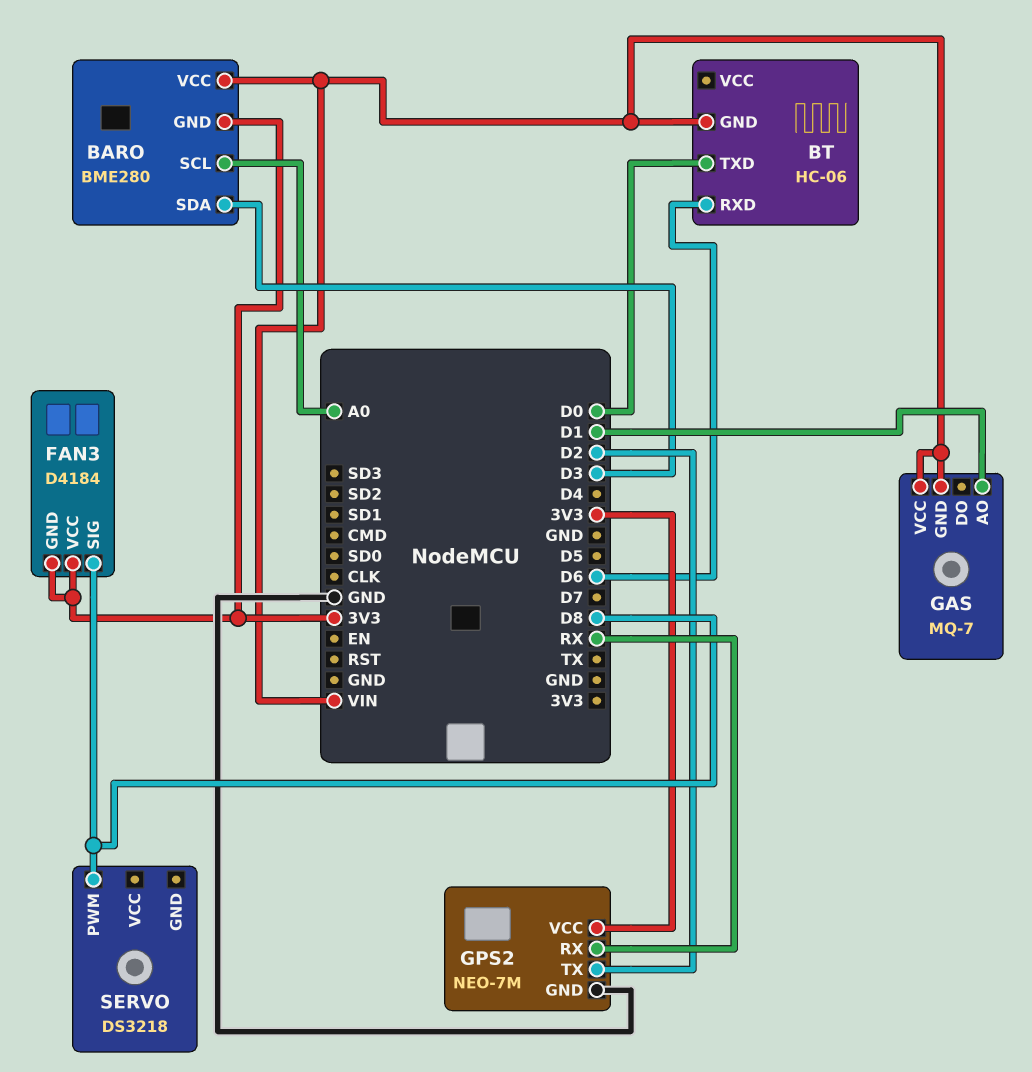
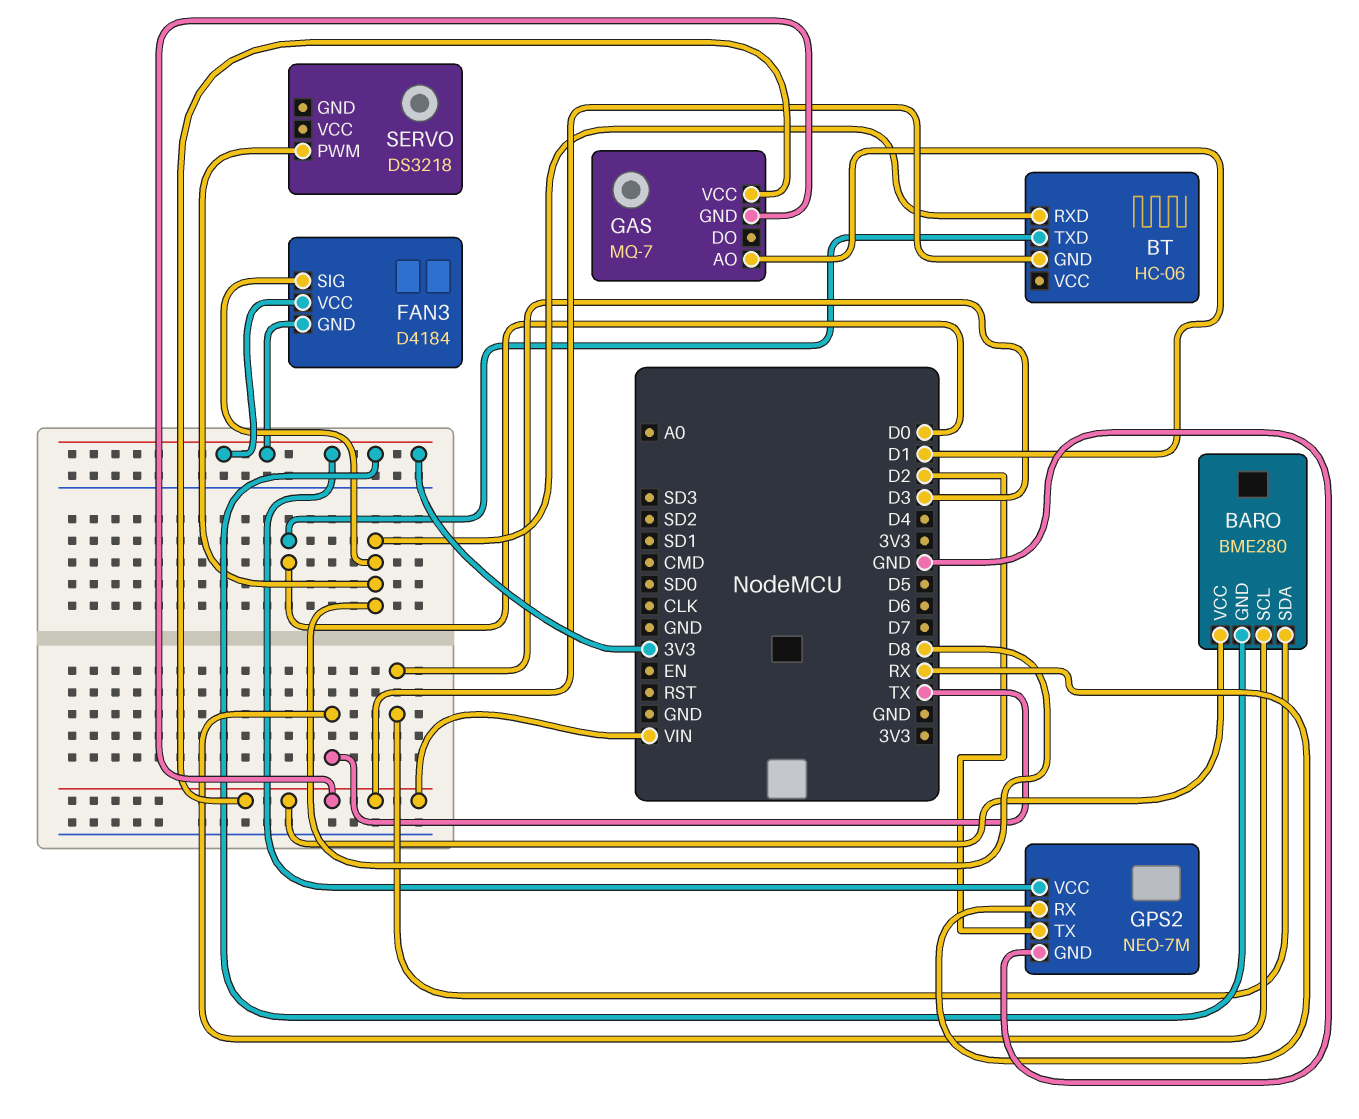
BARO pin SCL: A0 -> TX
BT pin RXD: D6 -> D8

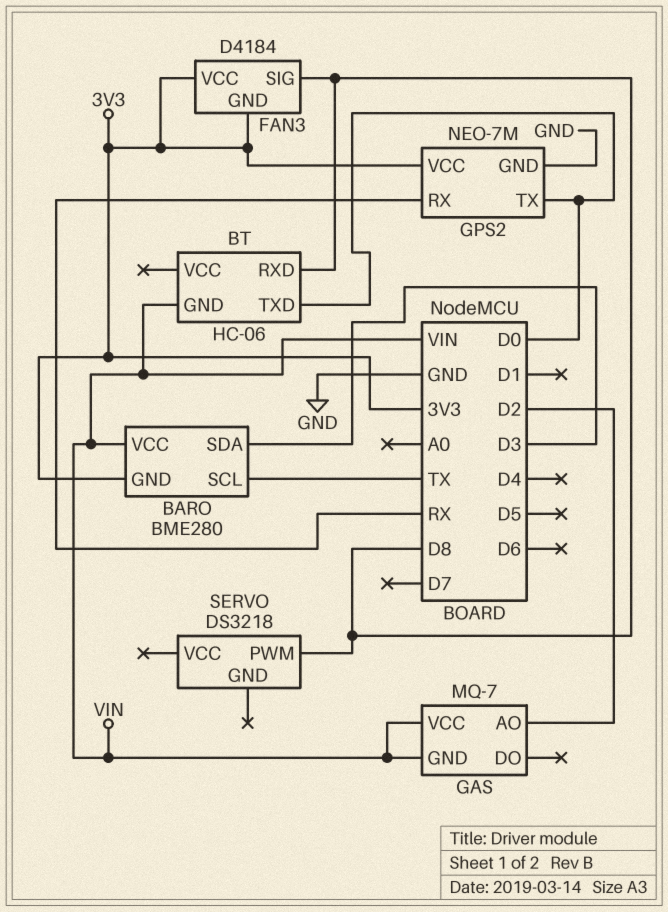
GAS pin AO: D1 -> D2
GPS2 pin TX: D2 -> D0

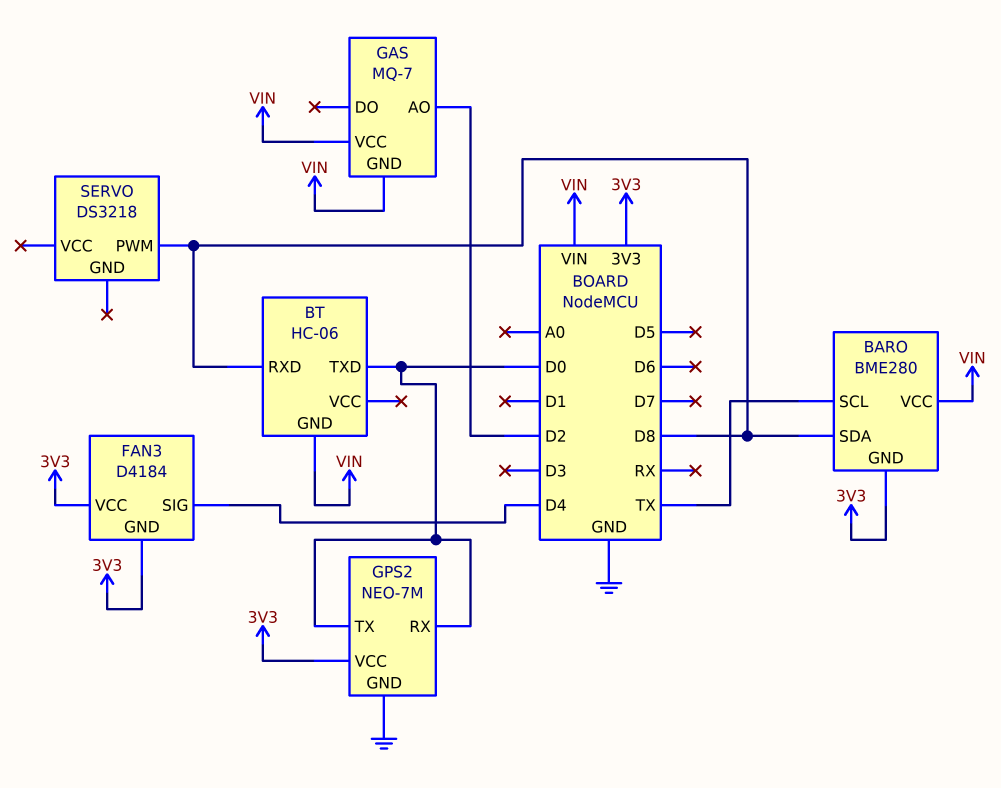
BARO pin SDA: D3 -> D8
FAN3 pin SIG: D8 -> D4
GPS2 pin RX: RX -> D0

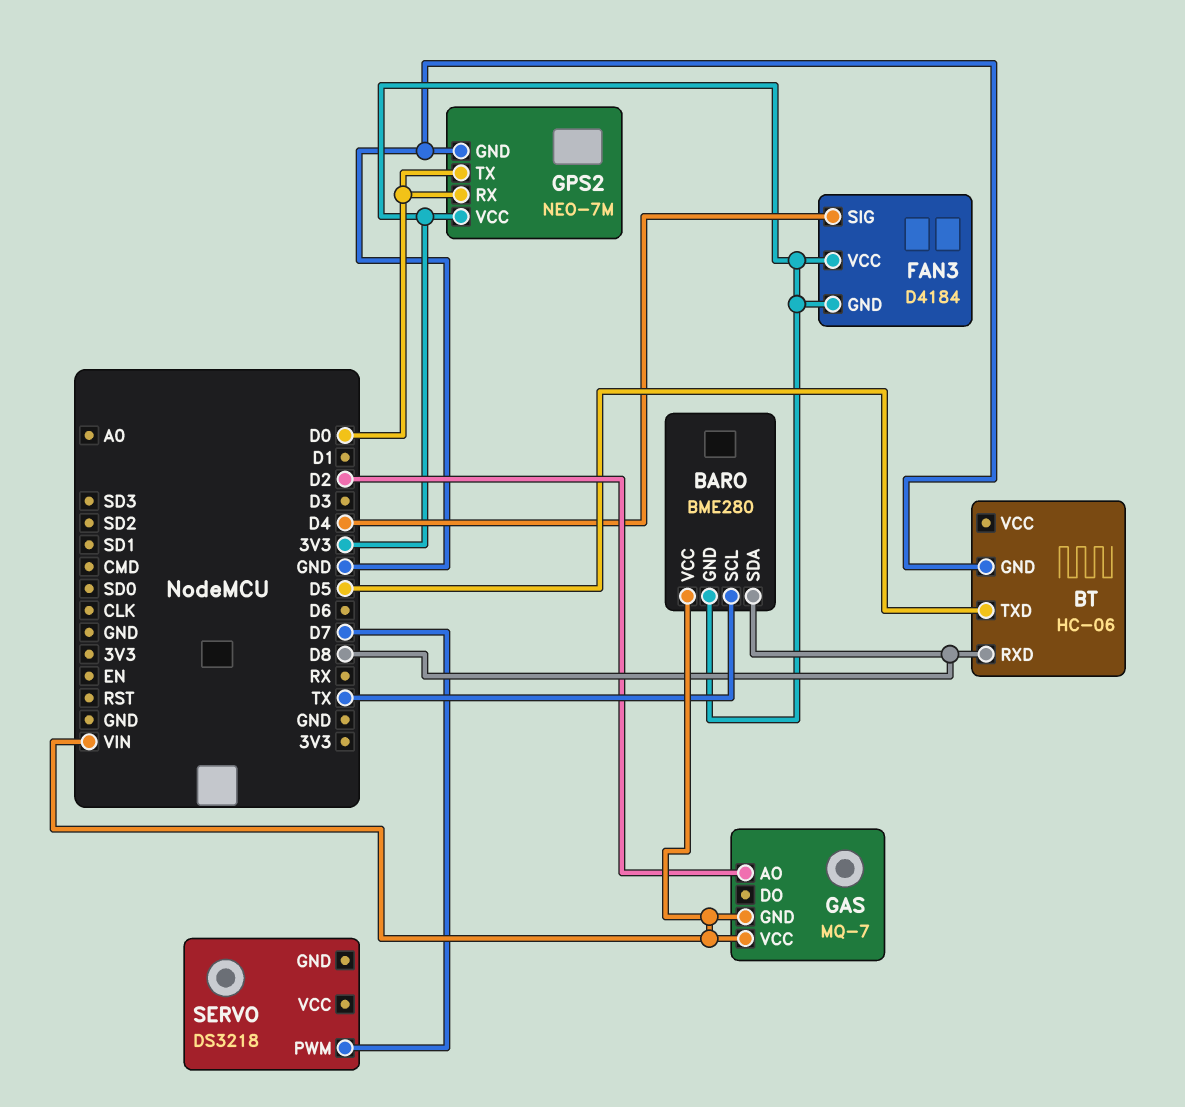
BT pin GND: VIN -> GND
BT pin TXD: D0 -> D5
SERVO pin PWM: D8 -> D7

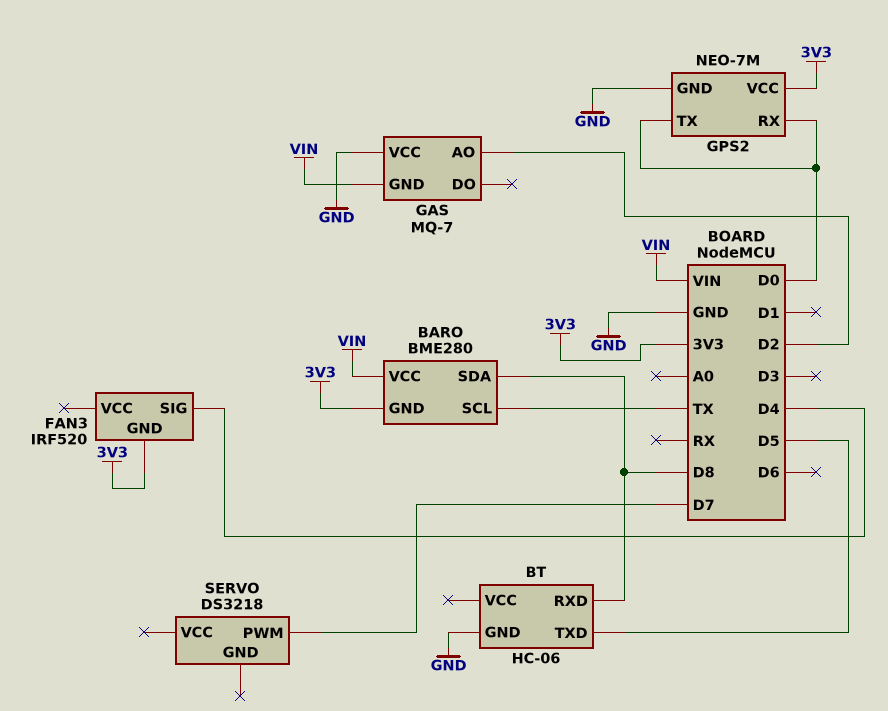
FAN3: D4184 -> IRF520
FAN3 pin VCC: 3V3 -> none
GAS pin VCC: VIN -> GND

